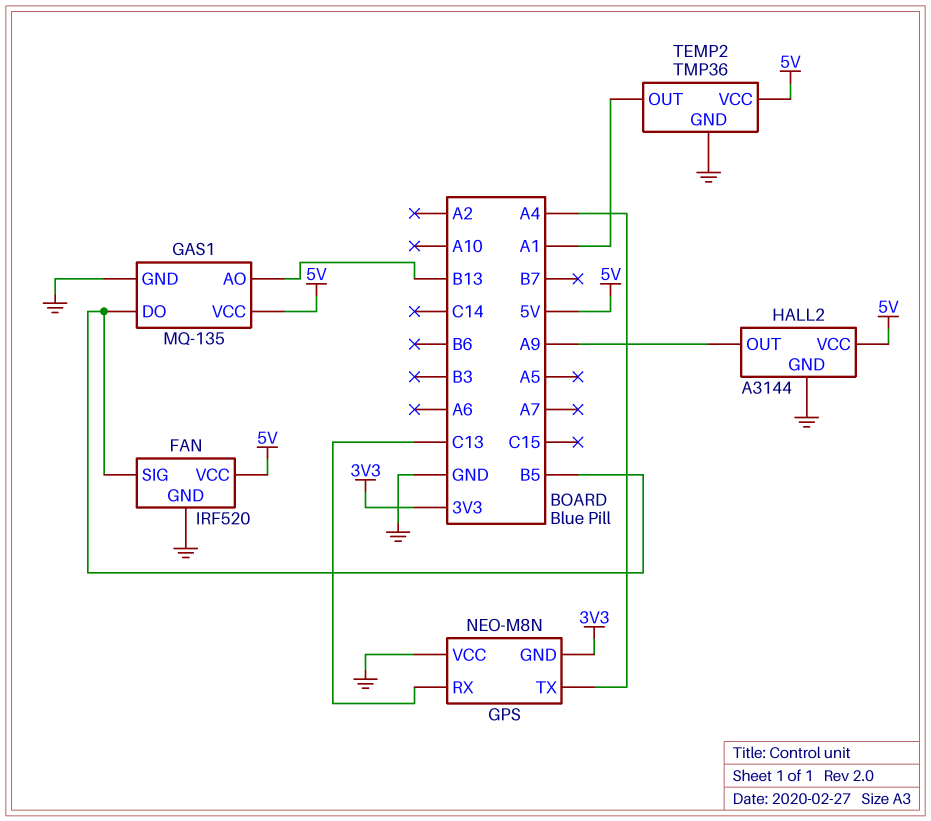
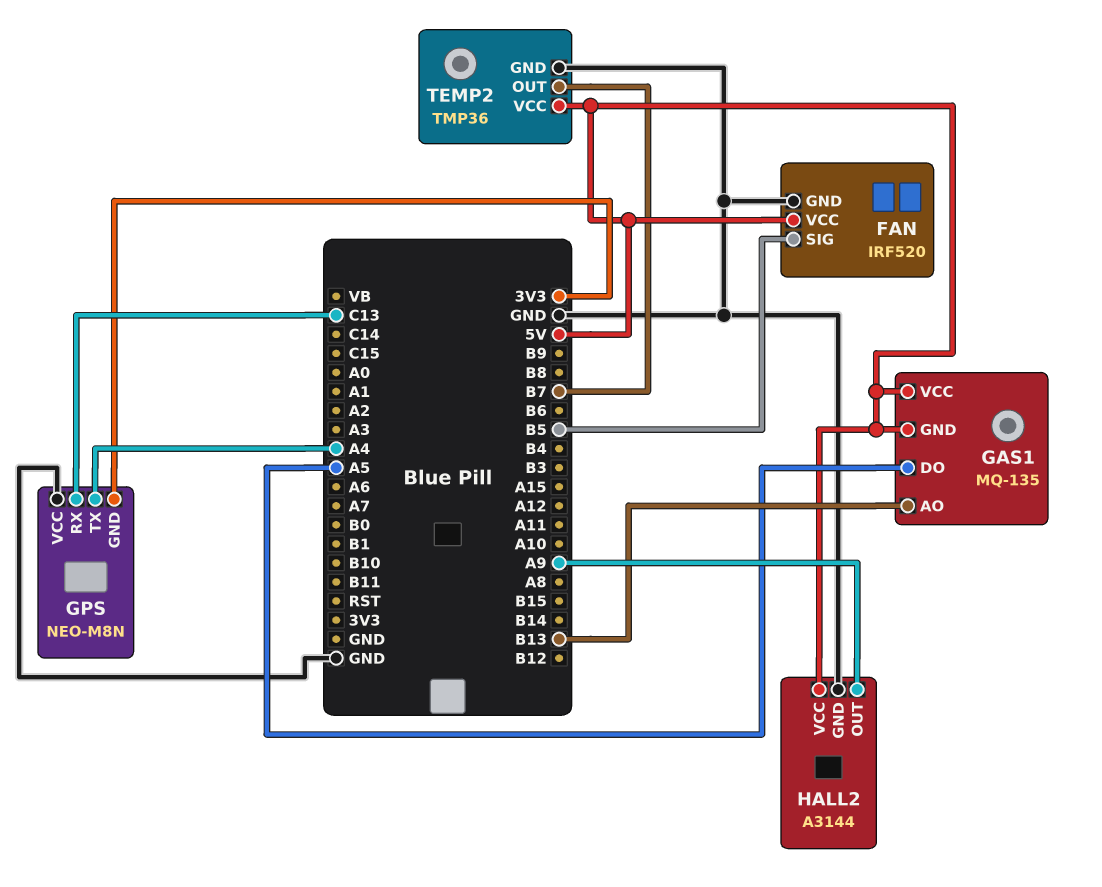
GAS1 pin DO: B5 -> A5
GAS1 pin GND: GND -> 5V
TEMP2 pin OUT: A1 -> B7

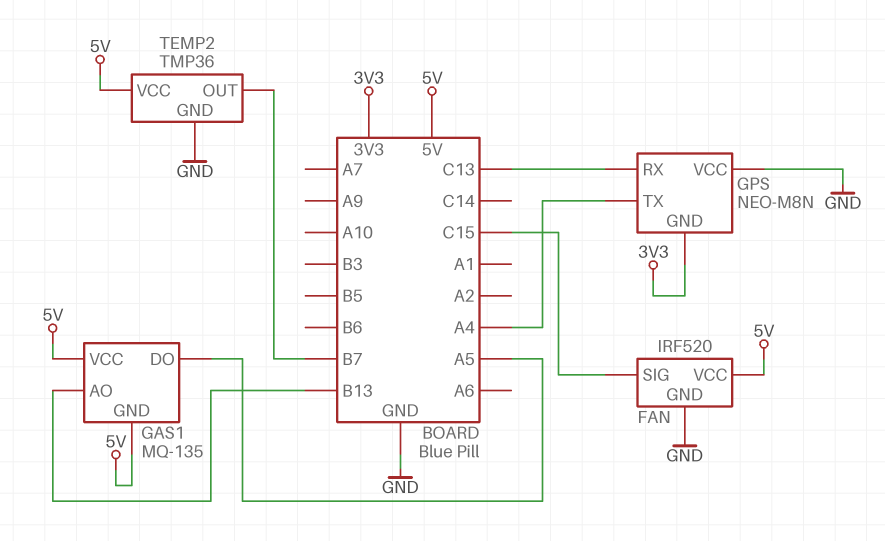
FAN pin SIG: B5 -> C15
HALL2: A3144 -> none
HALL2 pin GND: GND -> none
HALL2 pin OUT: A9 -> none
HALL2 pin VCC: 5V -> none

